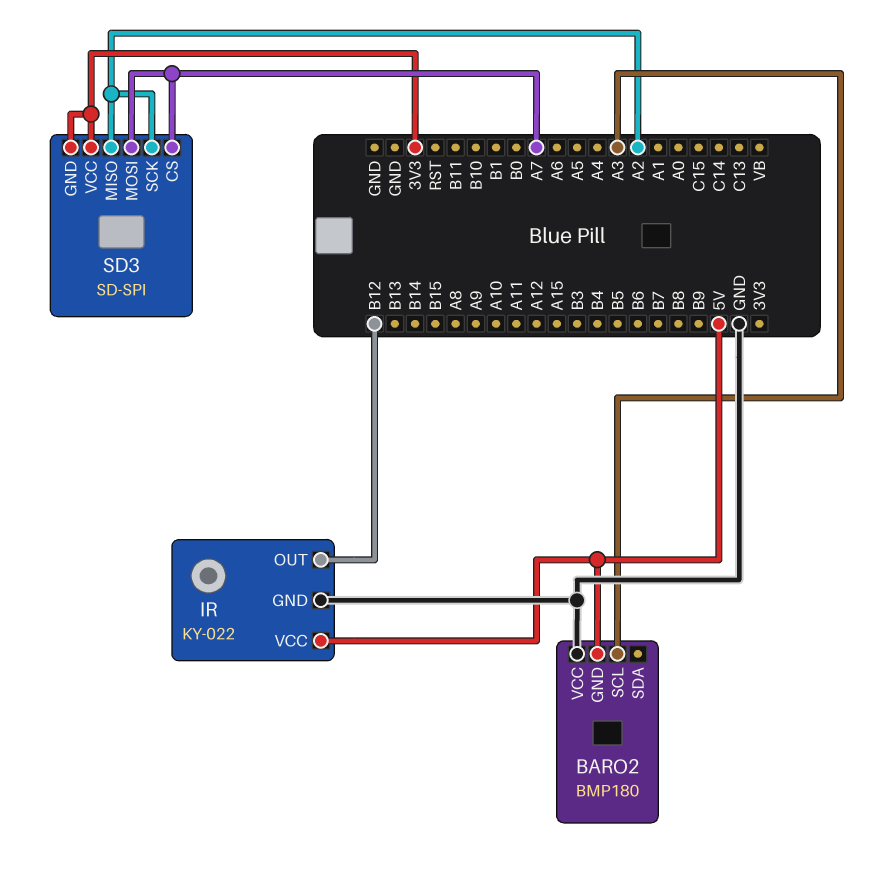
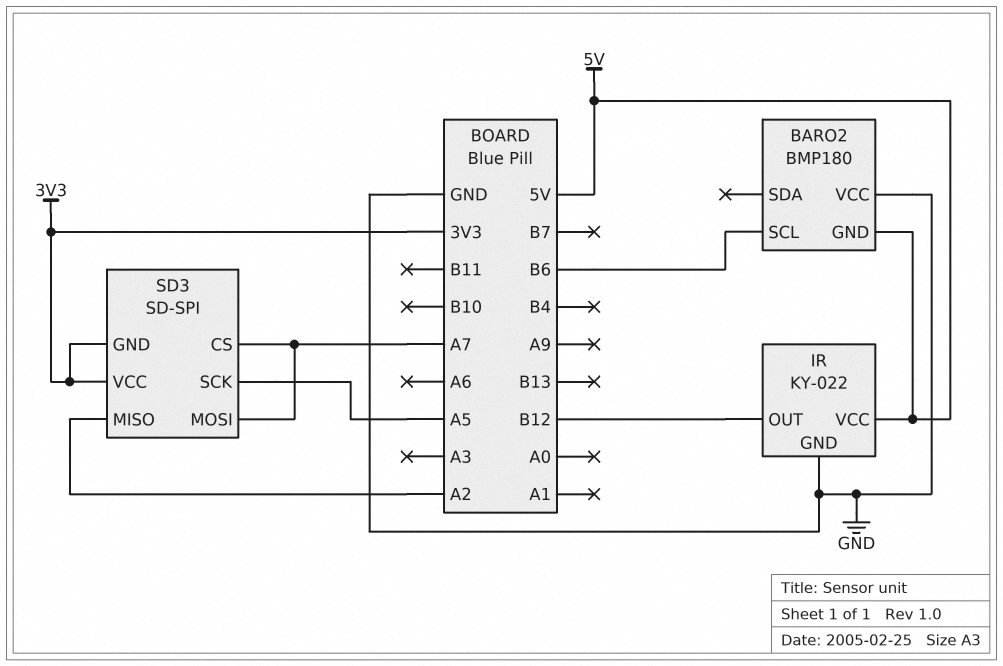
BARO2 pin SCL: A3 -> B6
SD3 pin SCK: A2 -> A5

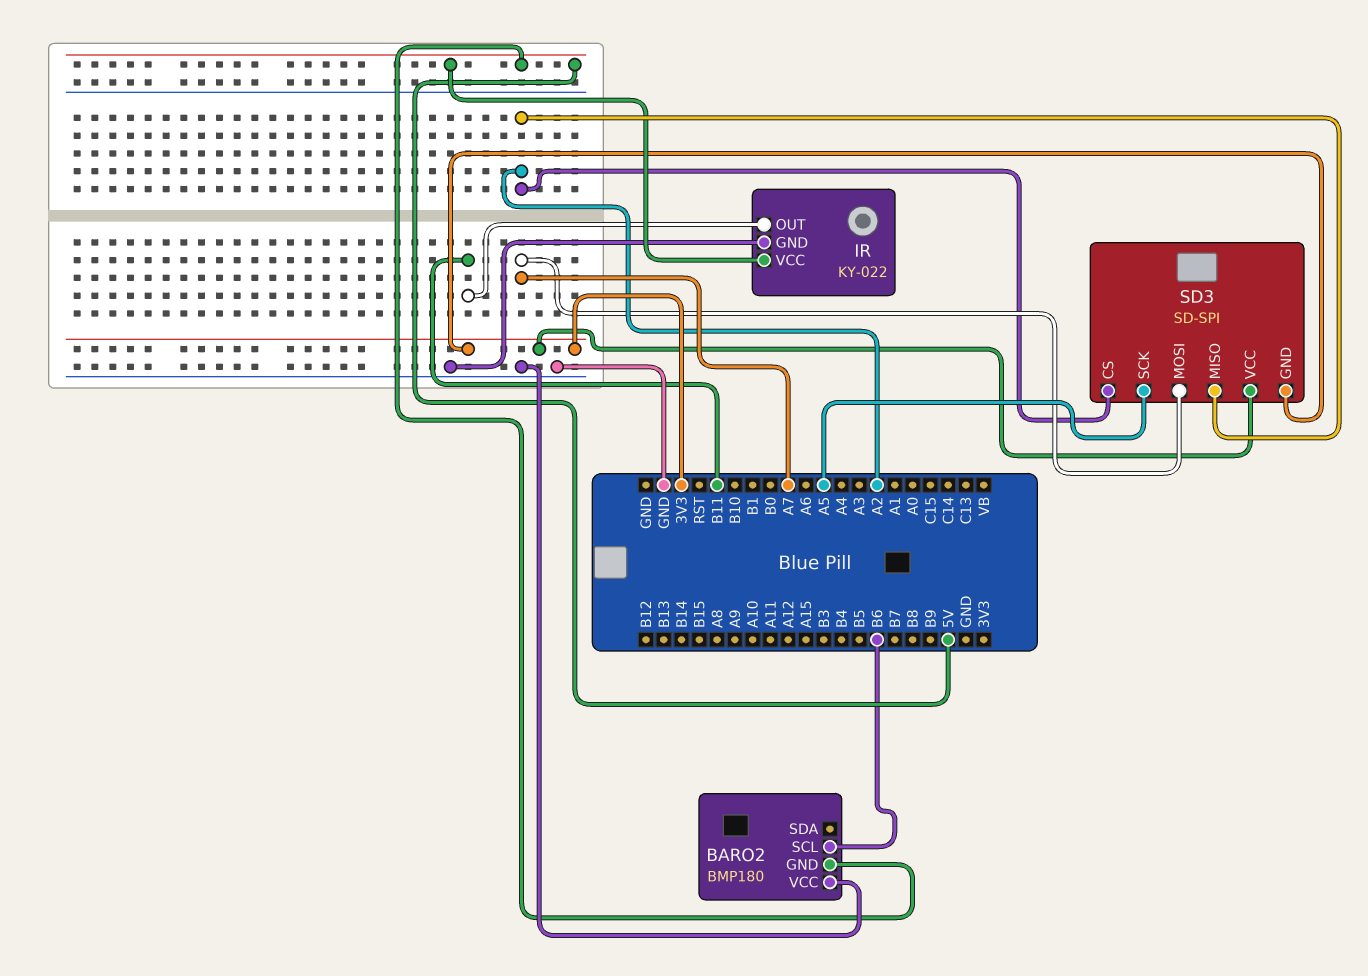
IR pin OUT: B12 -> B11
SD3 pin CS: A7 -> A2

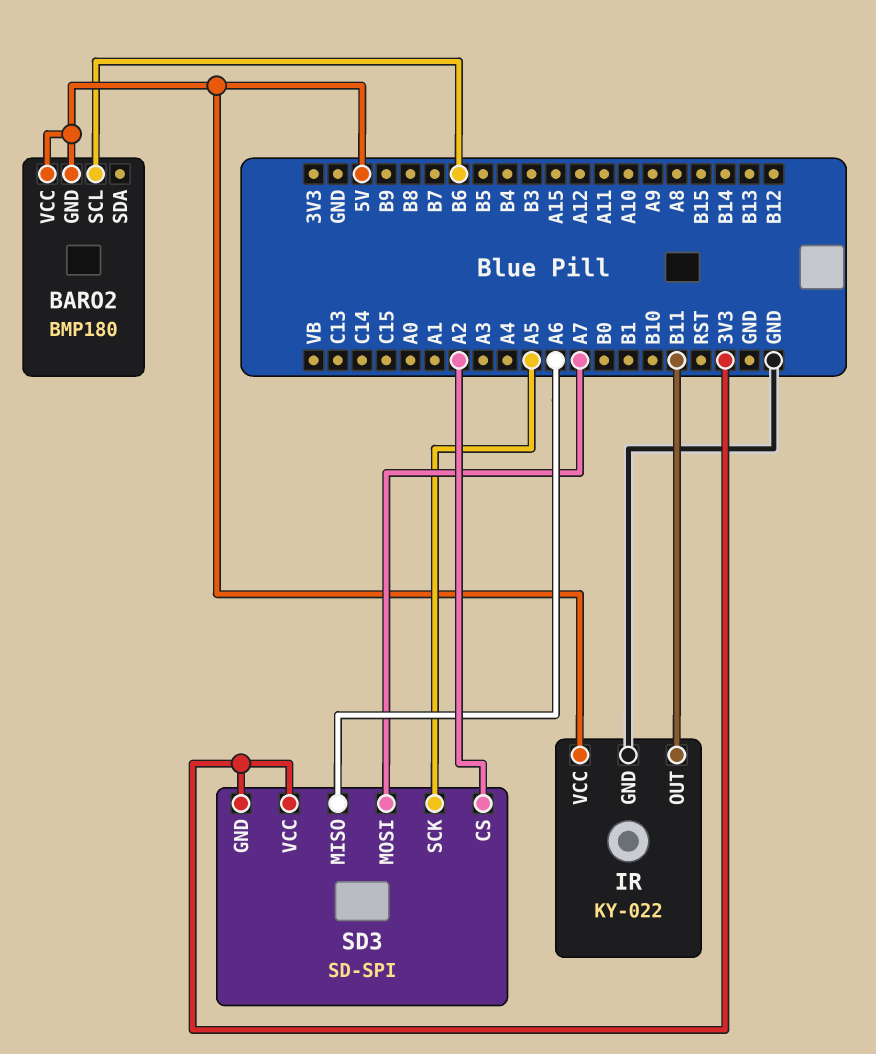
BARO2 pin VCC: GND -> 5V
SD3 pin MISO: A2 -> A6

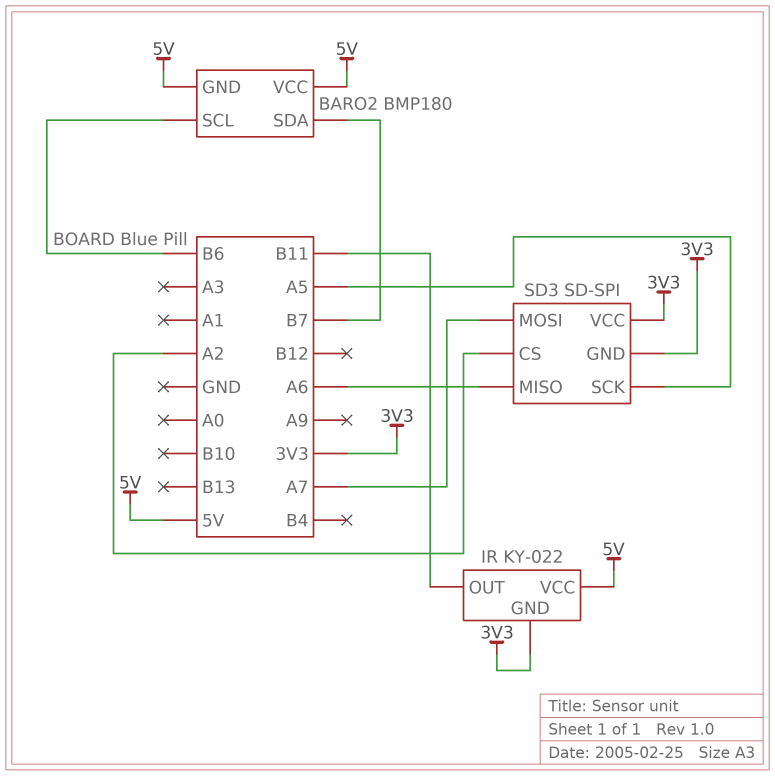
BARO2 pin SDA: none -> B7
IR pin GND: GND -> 3V3

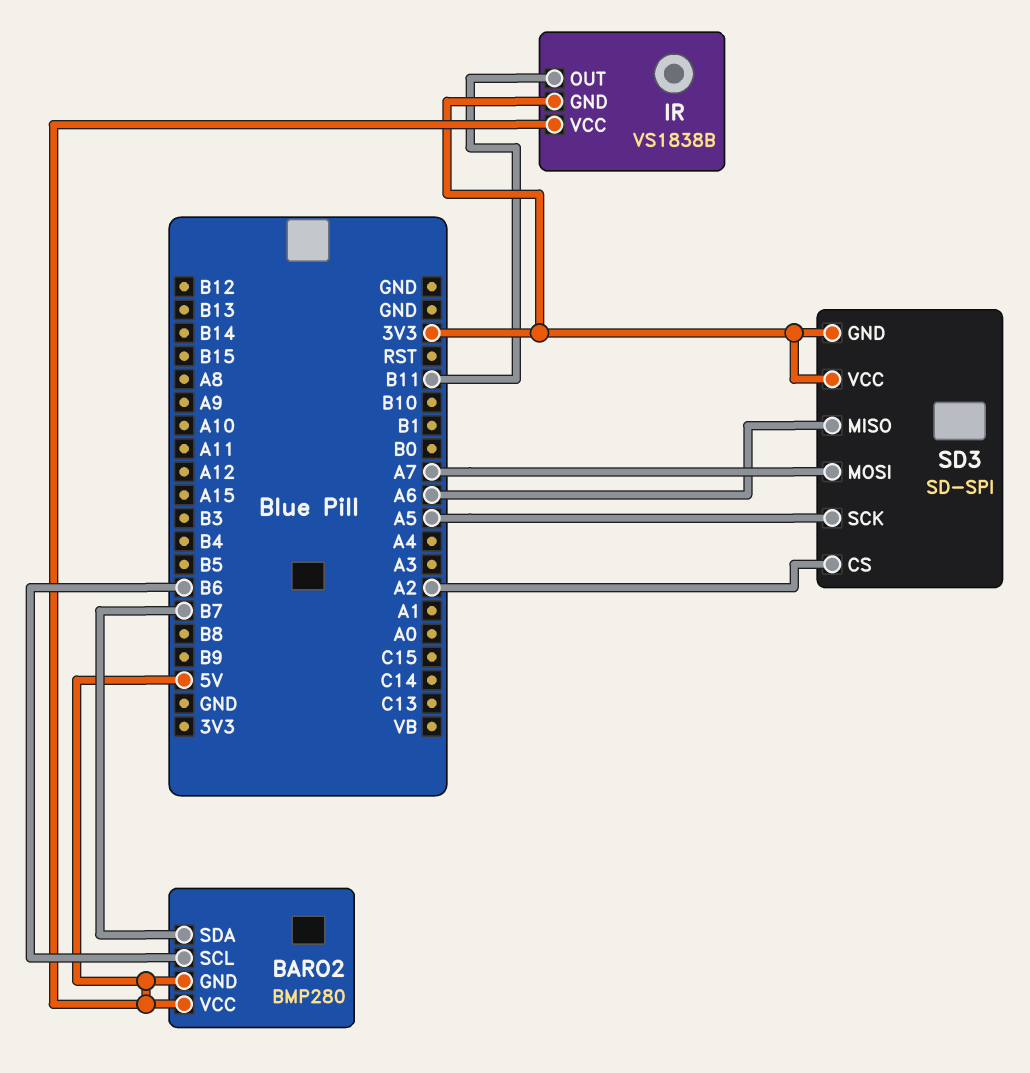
BARO2: BMP180 -> BMP280
IR: KY-022 -> VS1838B

